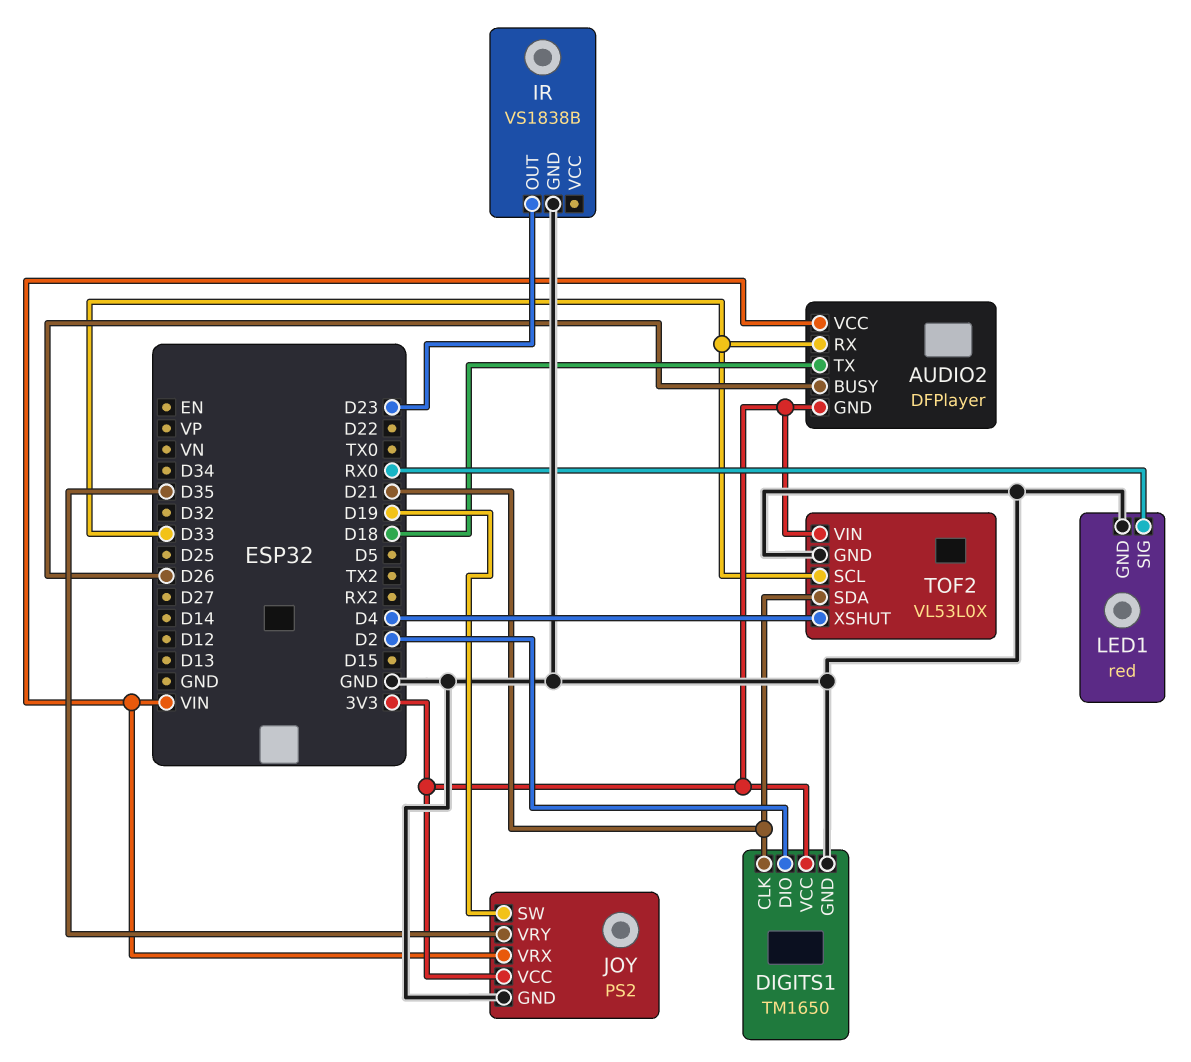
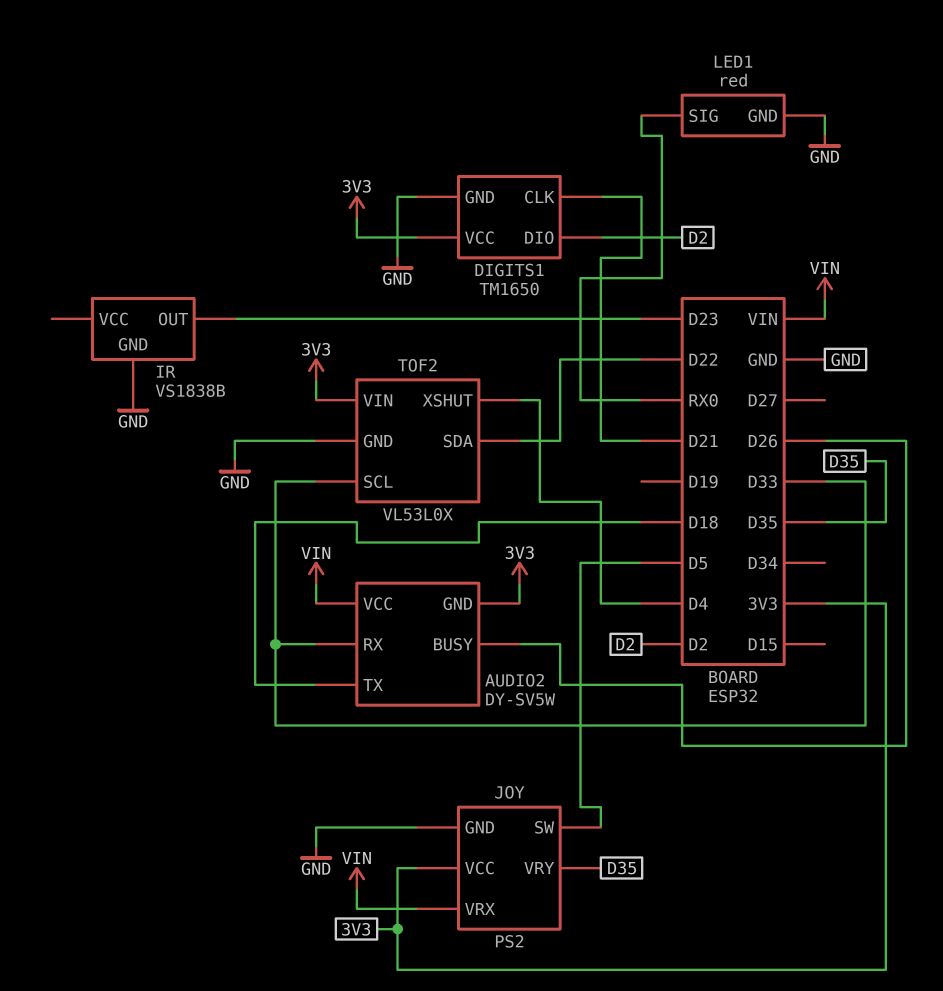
AUDIO2: DFPlayer -> DY-SV5W
JOY pin SW: D19 -> D5
TOF2 pin SDA: D21 -> D22

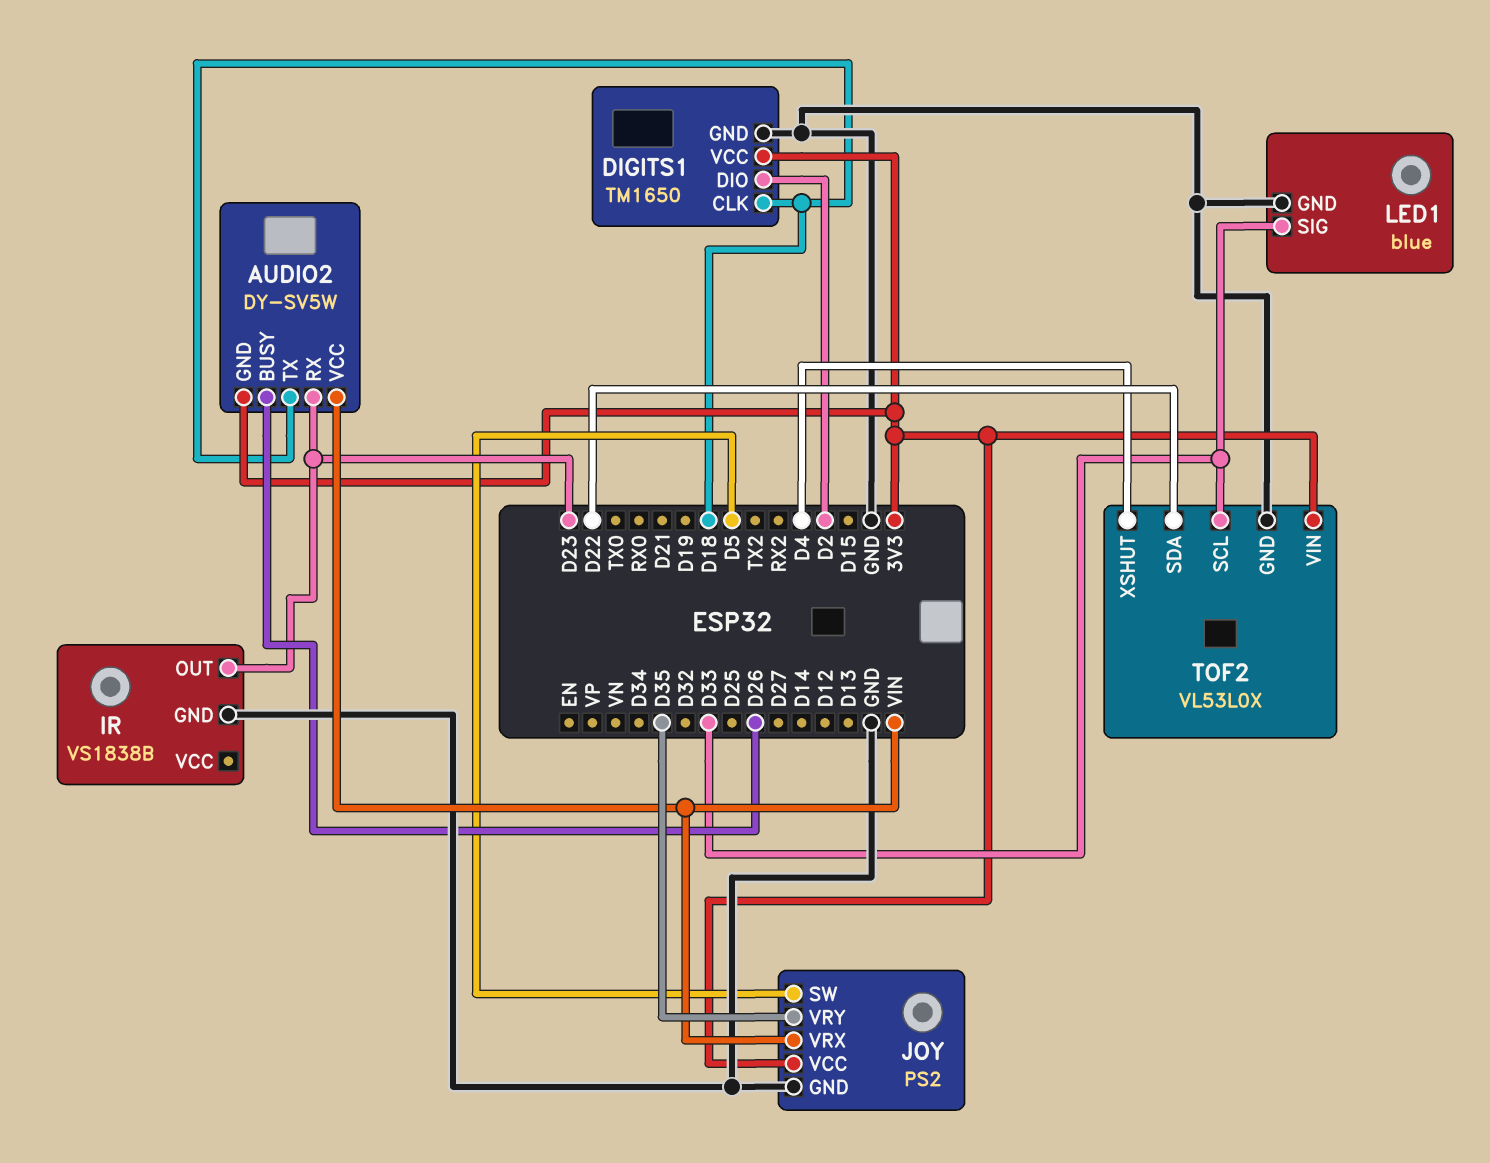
AUDIO2 pin RX: D33 -> D23
DIGITS1 pin CLK: D21 -> D18
LED1: red -> blue
LED1 pin SIG: RX0 -> D33

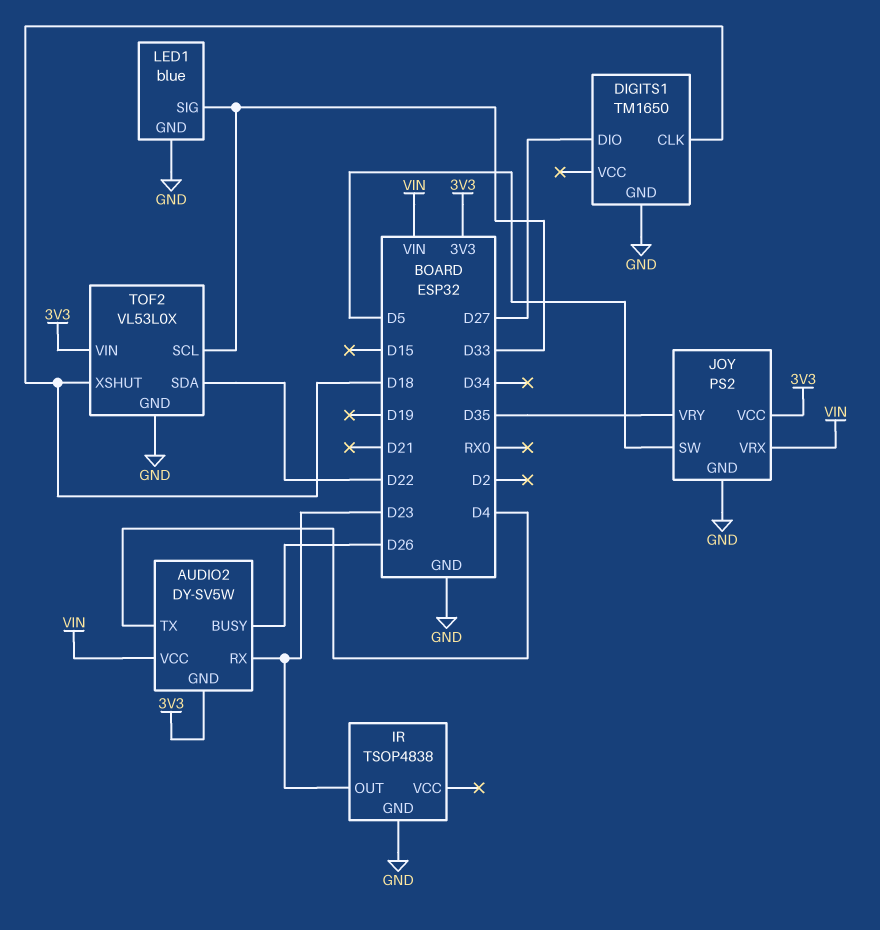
AUDIO2 pin TX: D18 -> D4
DIGITS1 pin DIO: D2 -> D27
DIGITS1 pin VCC: 3V3 -> none
IR: VS1838B -> TSOP4838
TOF2 pin XSHUT: D4 -> D18

